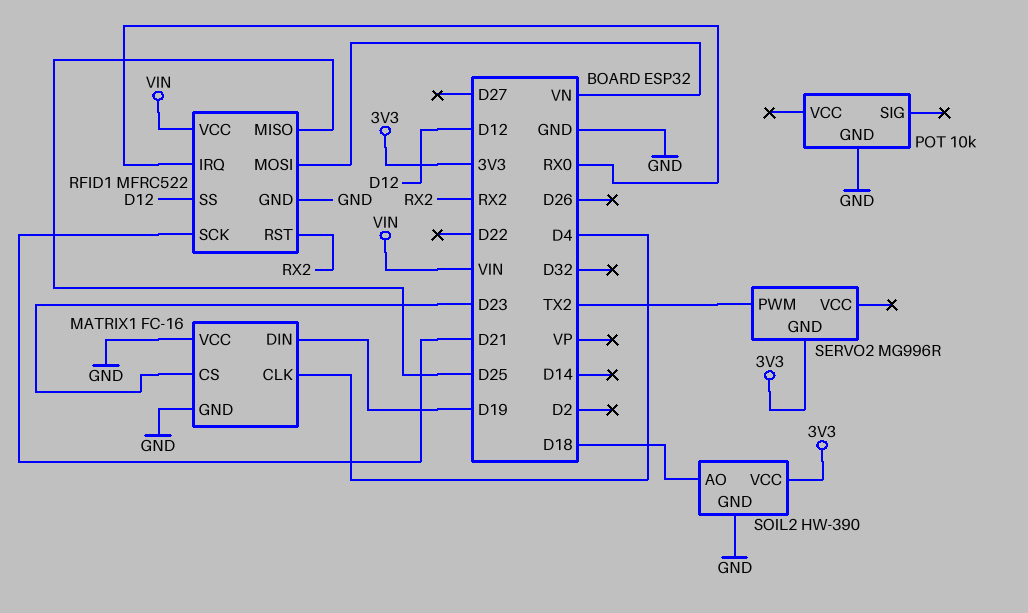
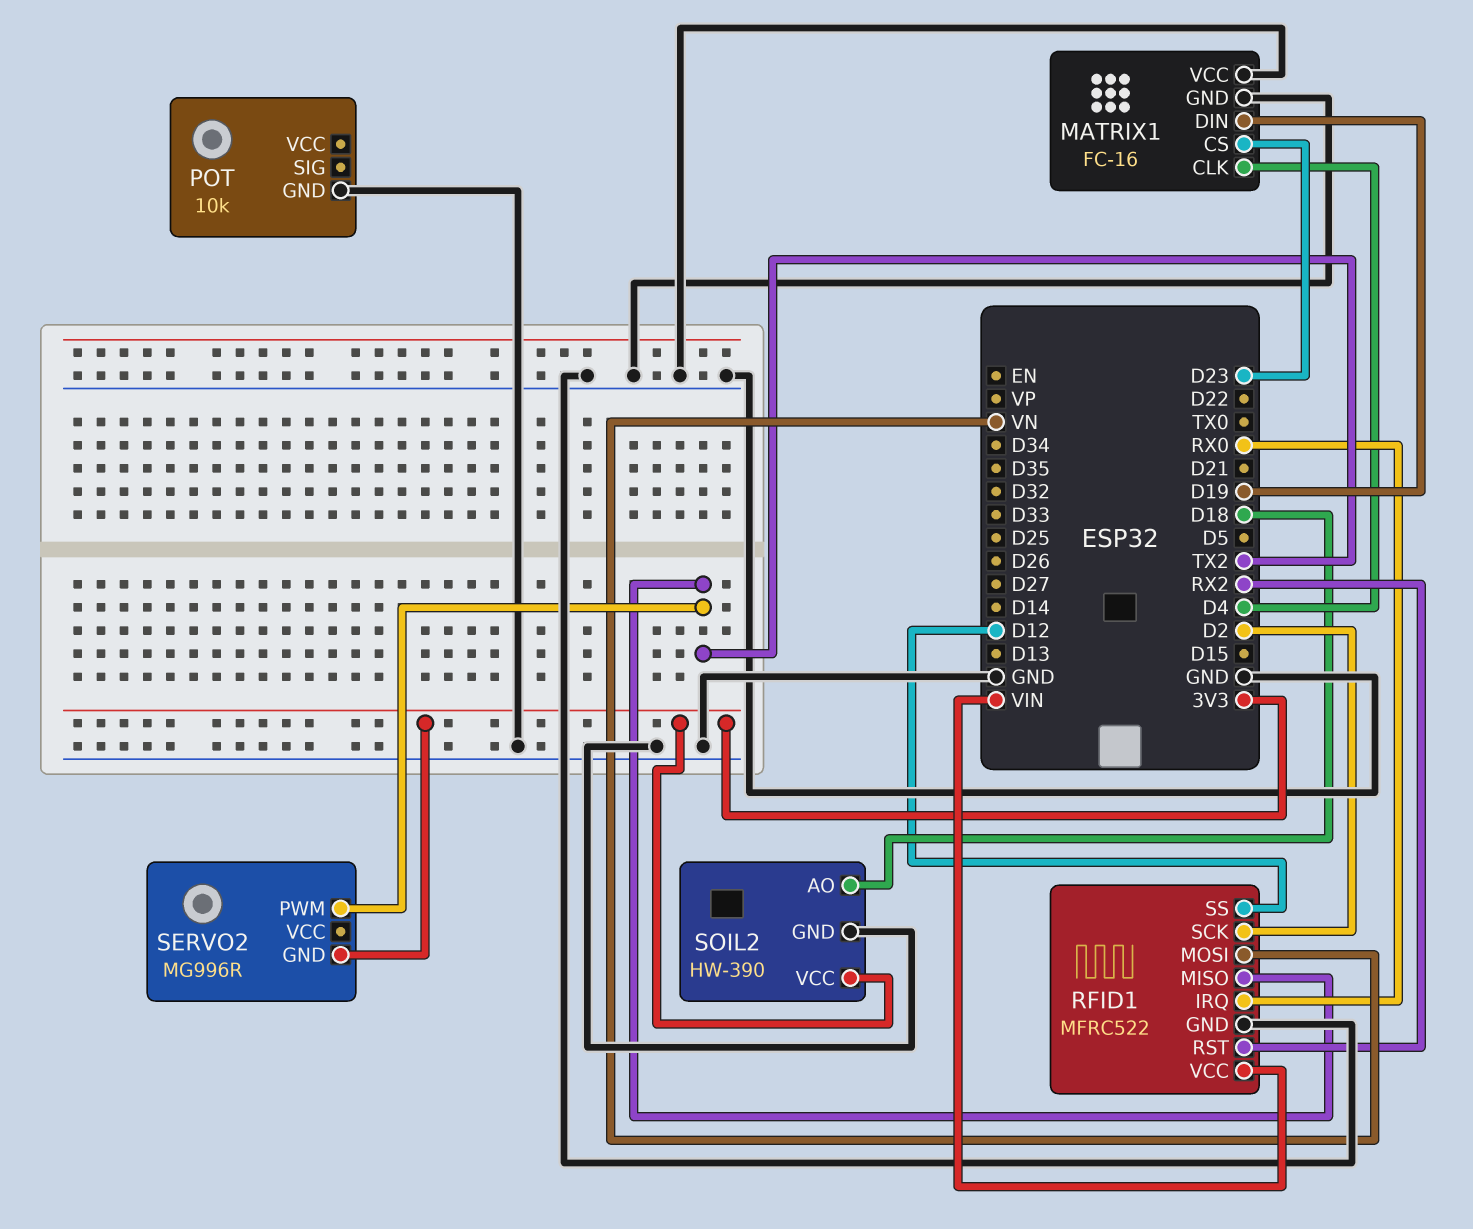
RFID1 pin MISO: D25 -> TX2
RFID1 pin SCK: D21 -> D2

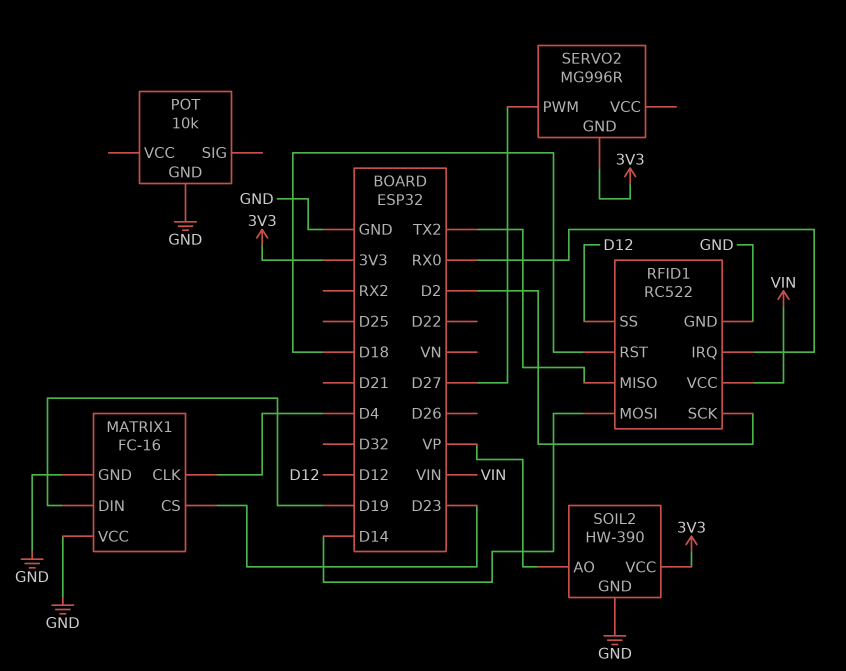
RFID1: MFRC522 -> RC522
RFID1 pin MOSI: VN -> D14
RFID1 pin RST: RX2 -> D18
SERVO2 pin PWM: TX2 -> D27
SOIL2 pin AO: D18 -> VP

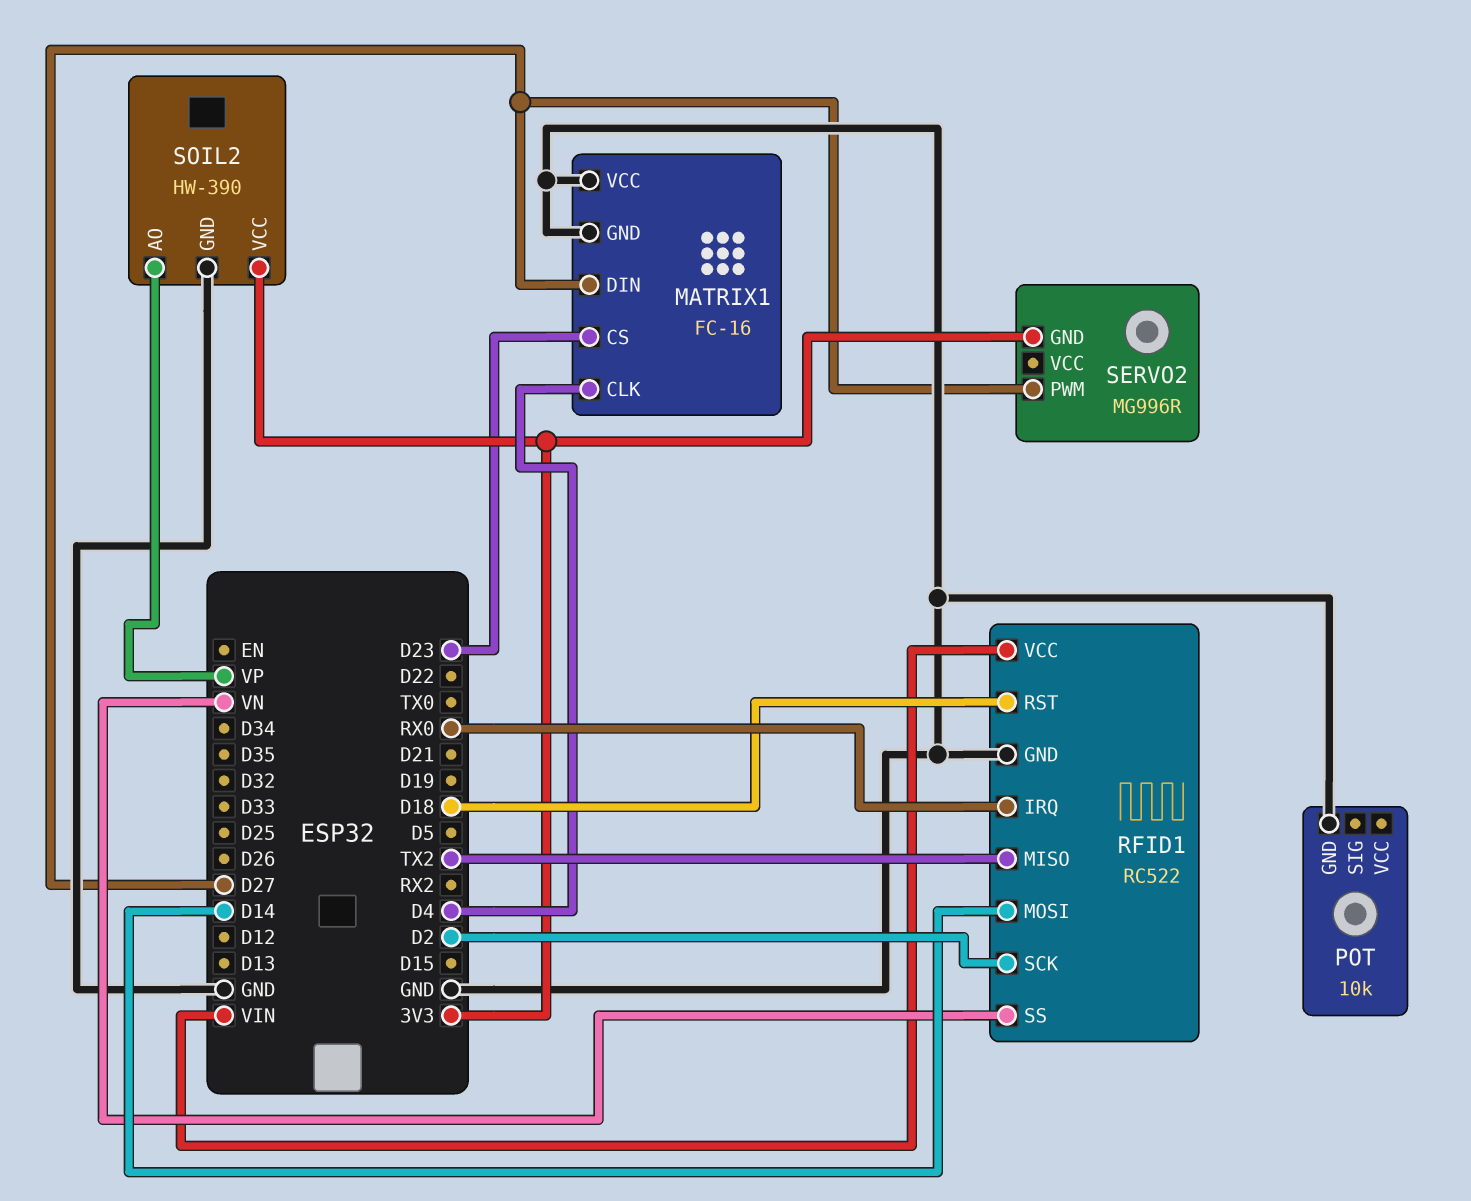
MATRIX1 pin DIN: D19 -> D27
RFID1 pin SS: D12 -> VN

